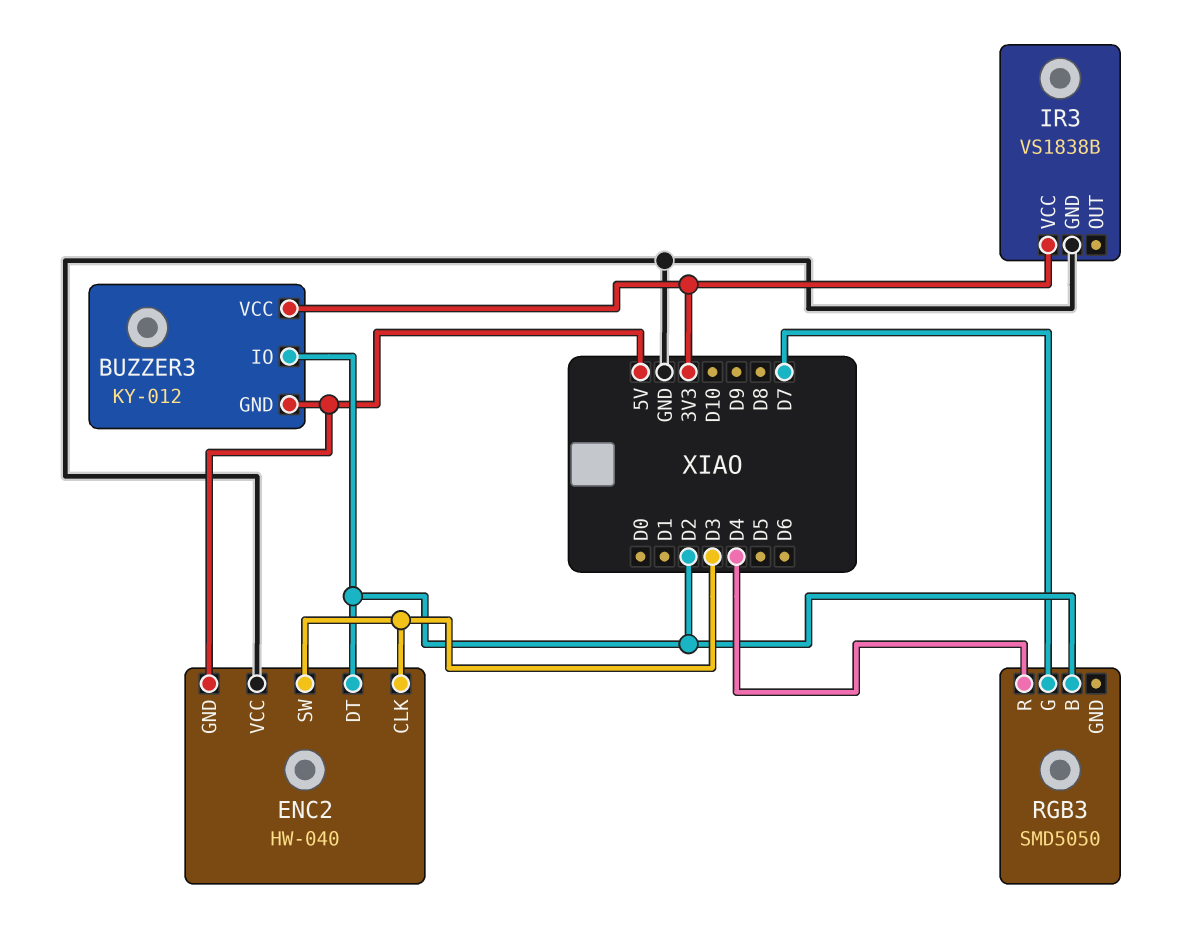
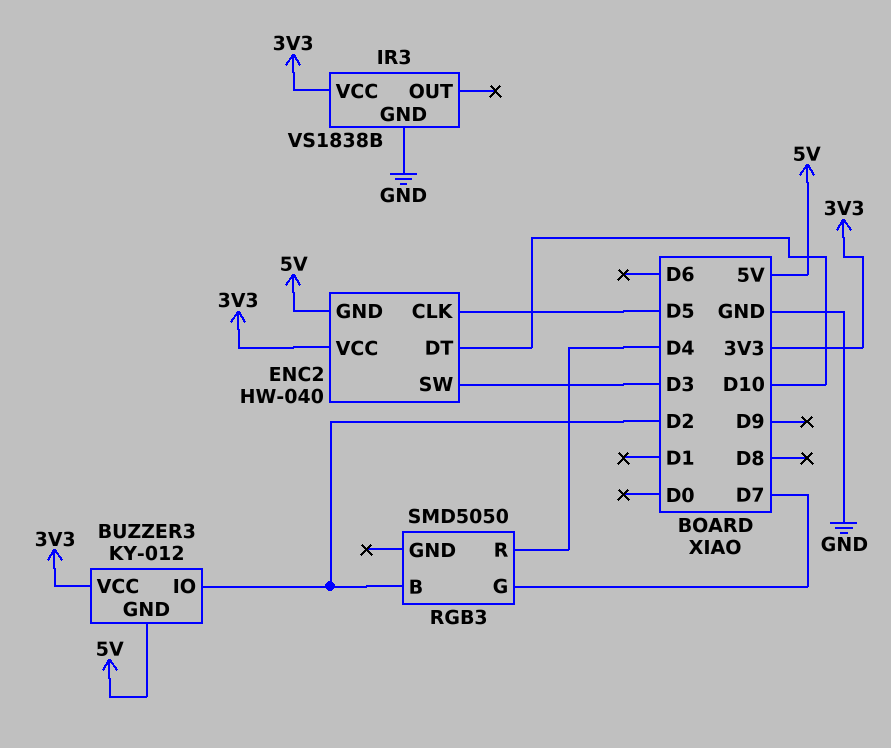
ENC2 pin CLK: D3 -> D5
ENC2 pin DT: D2 -> D10
ENC2 pin VCC: GND -> 3V3

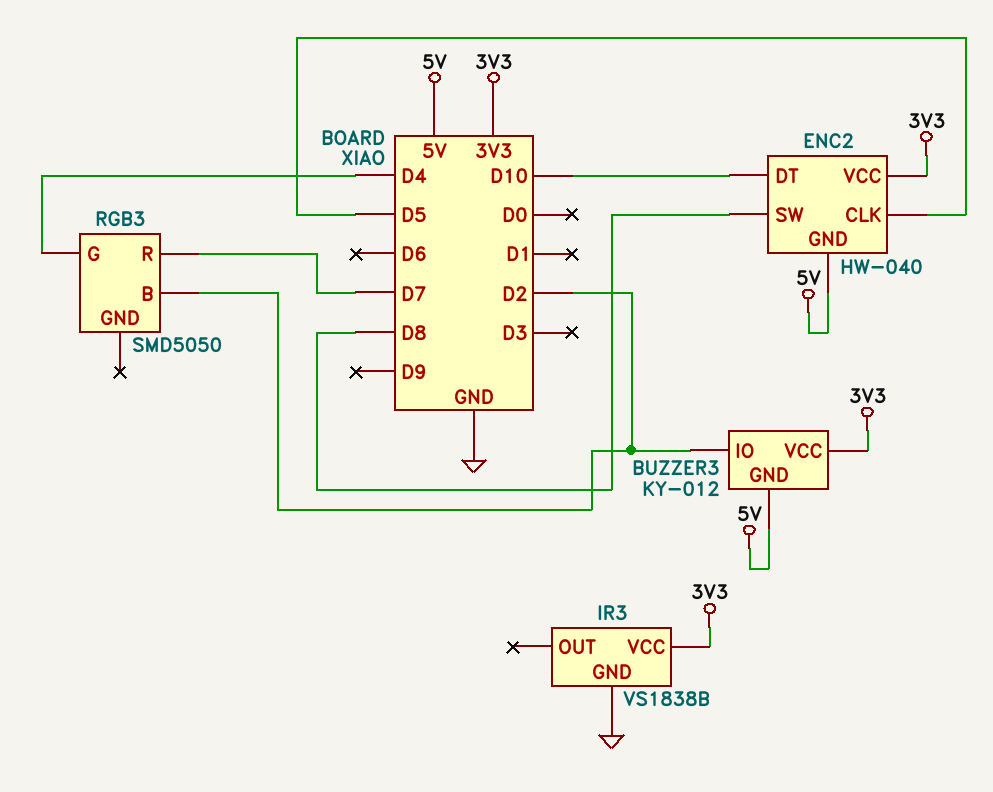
ENC2 pin SW: D3 -> D8
RGB3 pin G: D7 -> D4
RGB3 pin R: D4 -> D7

